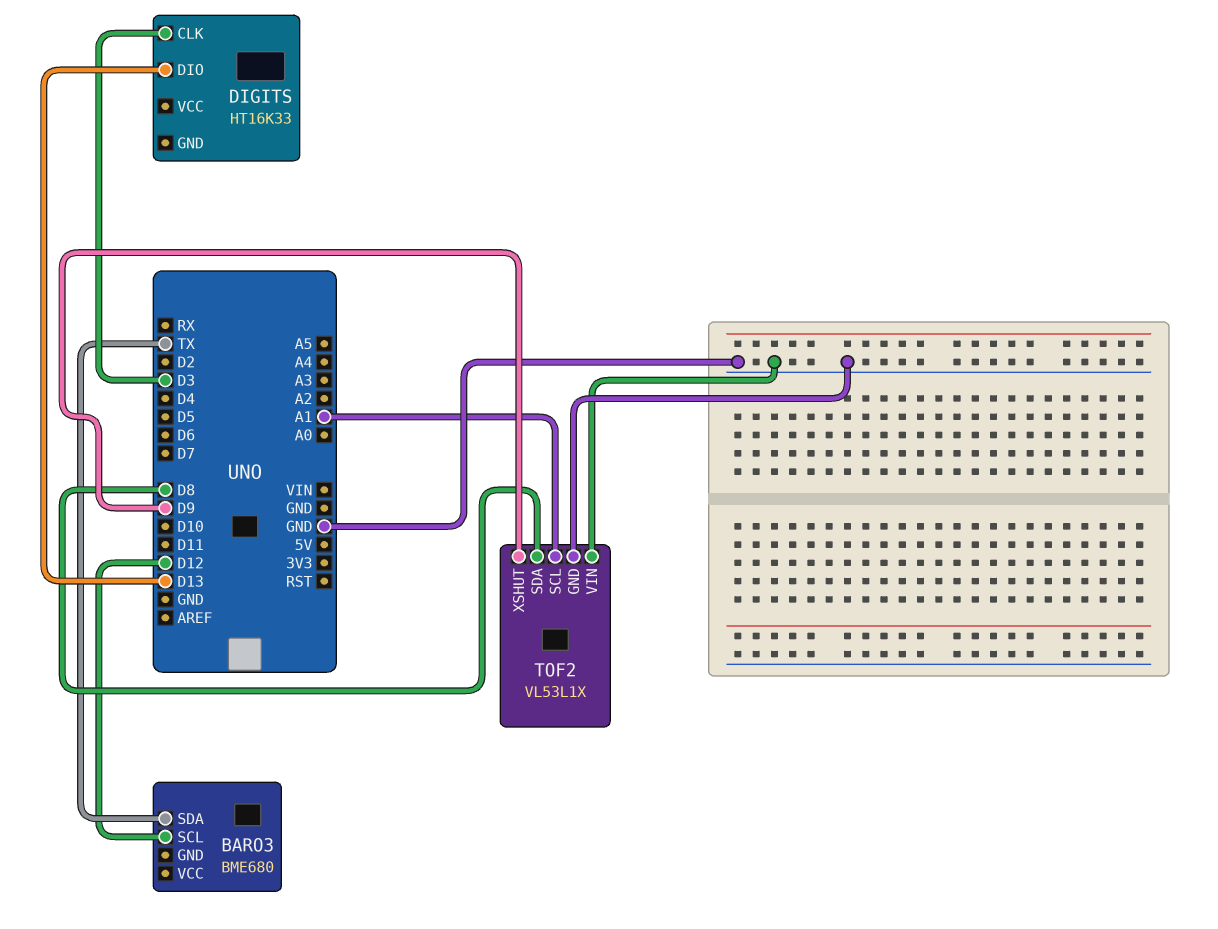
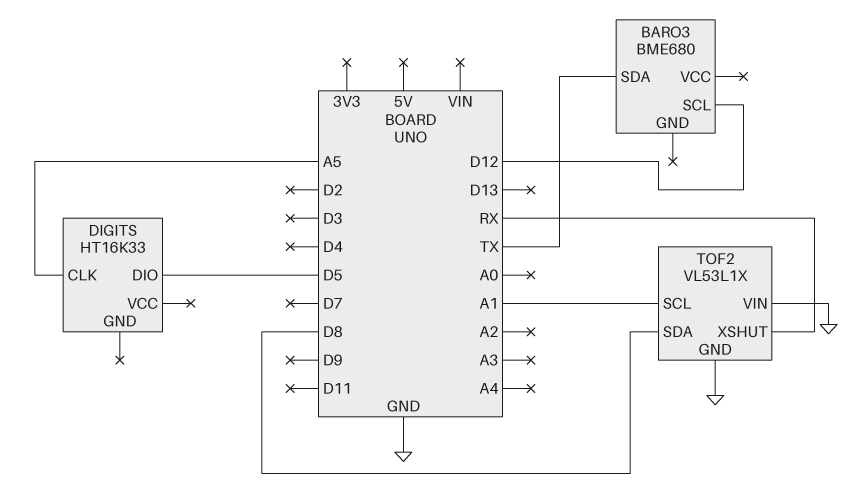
DIGITS pin CLK: D3 -> A5
DIGITS pin DIO: D13 -> D5
TOF2 pin XSHUT: D9 -> RX

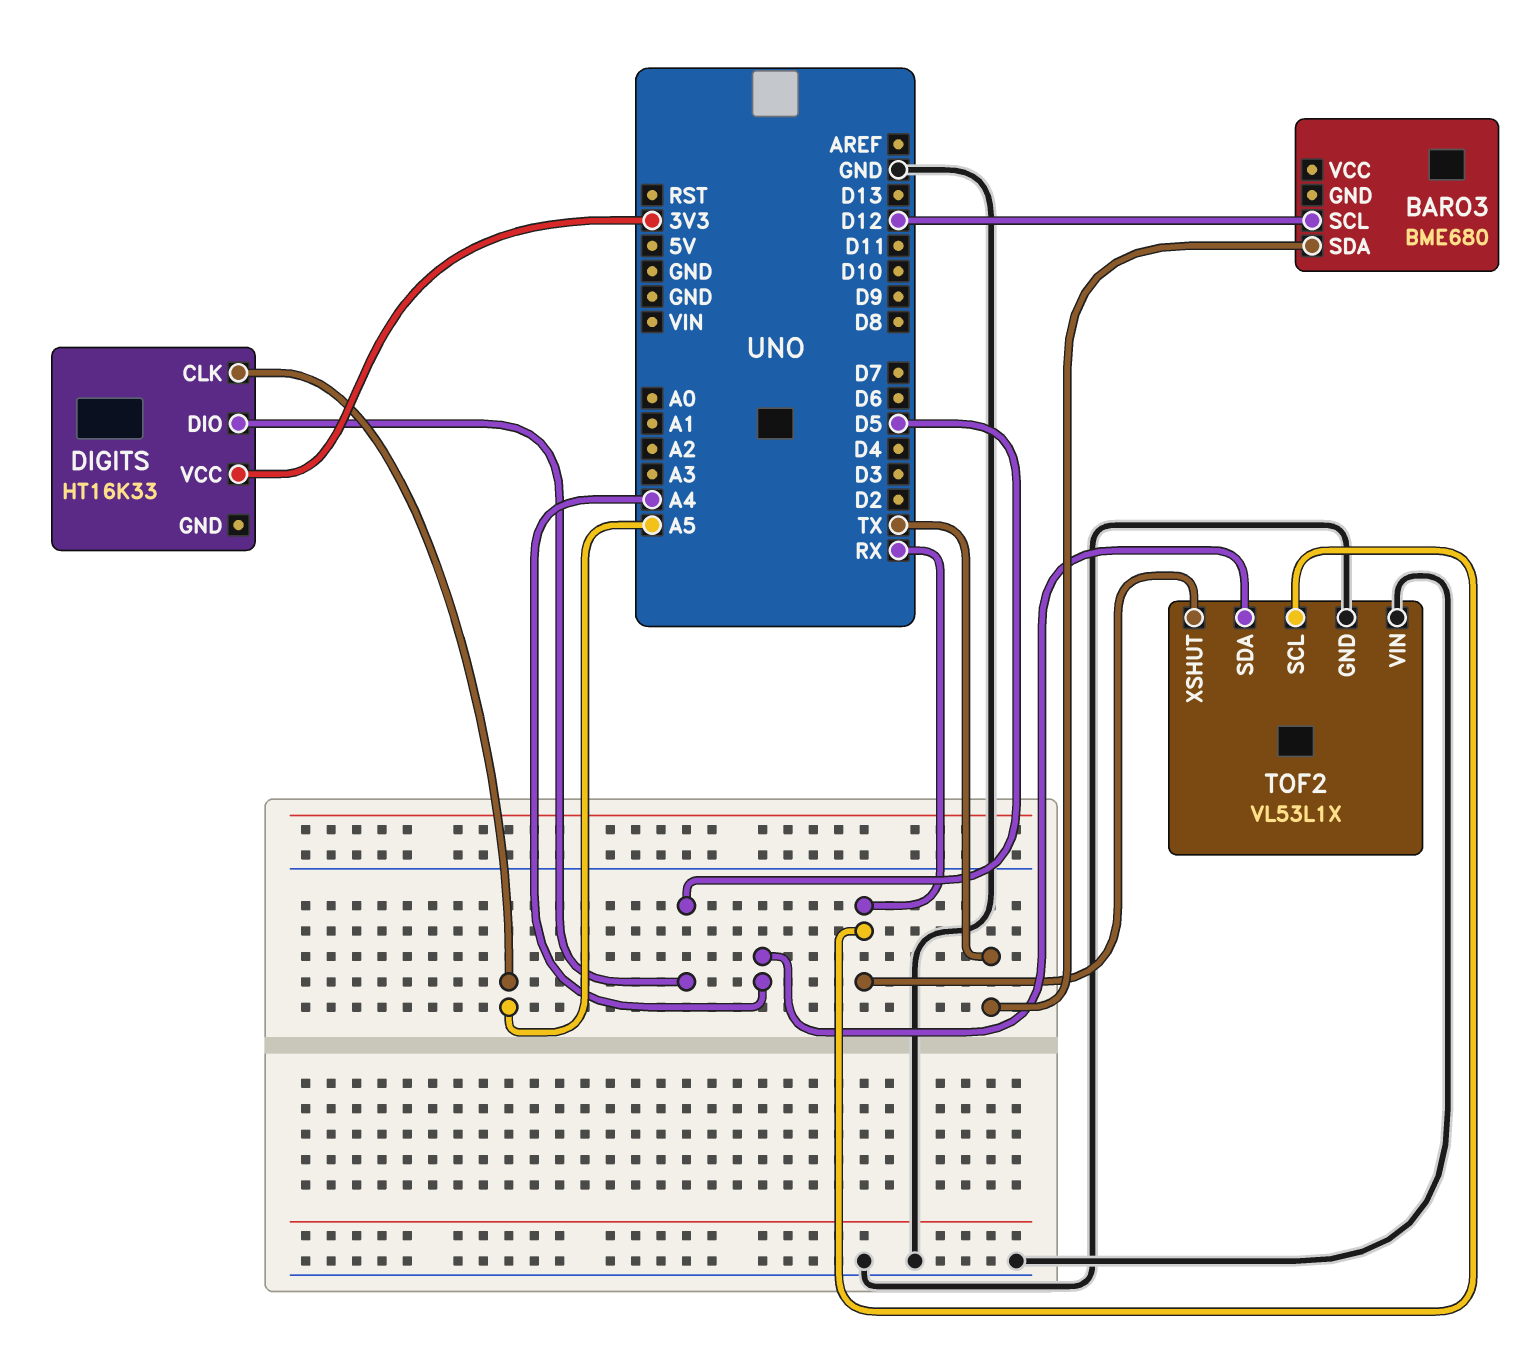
DIGITS pin VCC: none -> 3V3
TOF2 pin SCL: A1 -> RX
TOF2 pin SDA: D8 -> A4

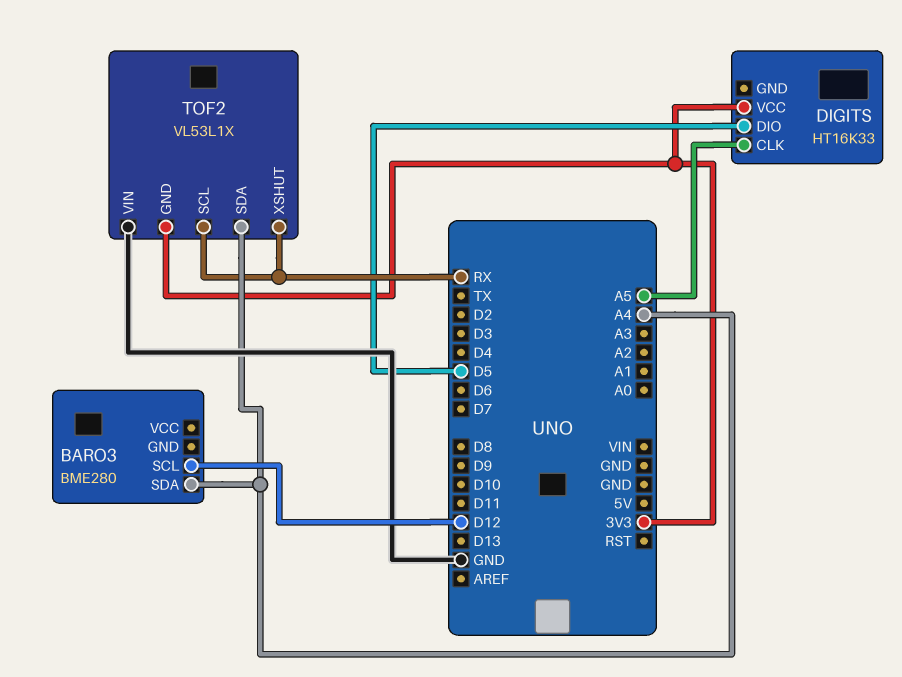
BARO3: BME680 -> BME280
BARO3 pin SDA: TX -> A4
TOF2 pin GND: GND -> 3V3

